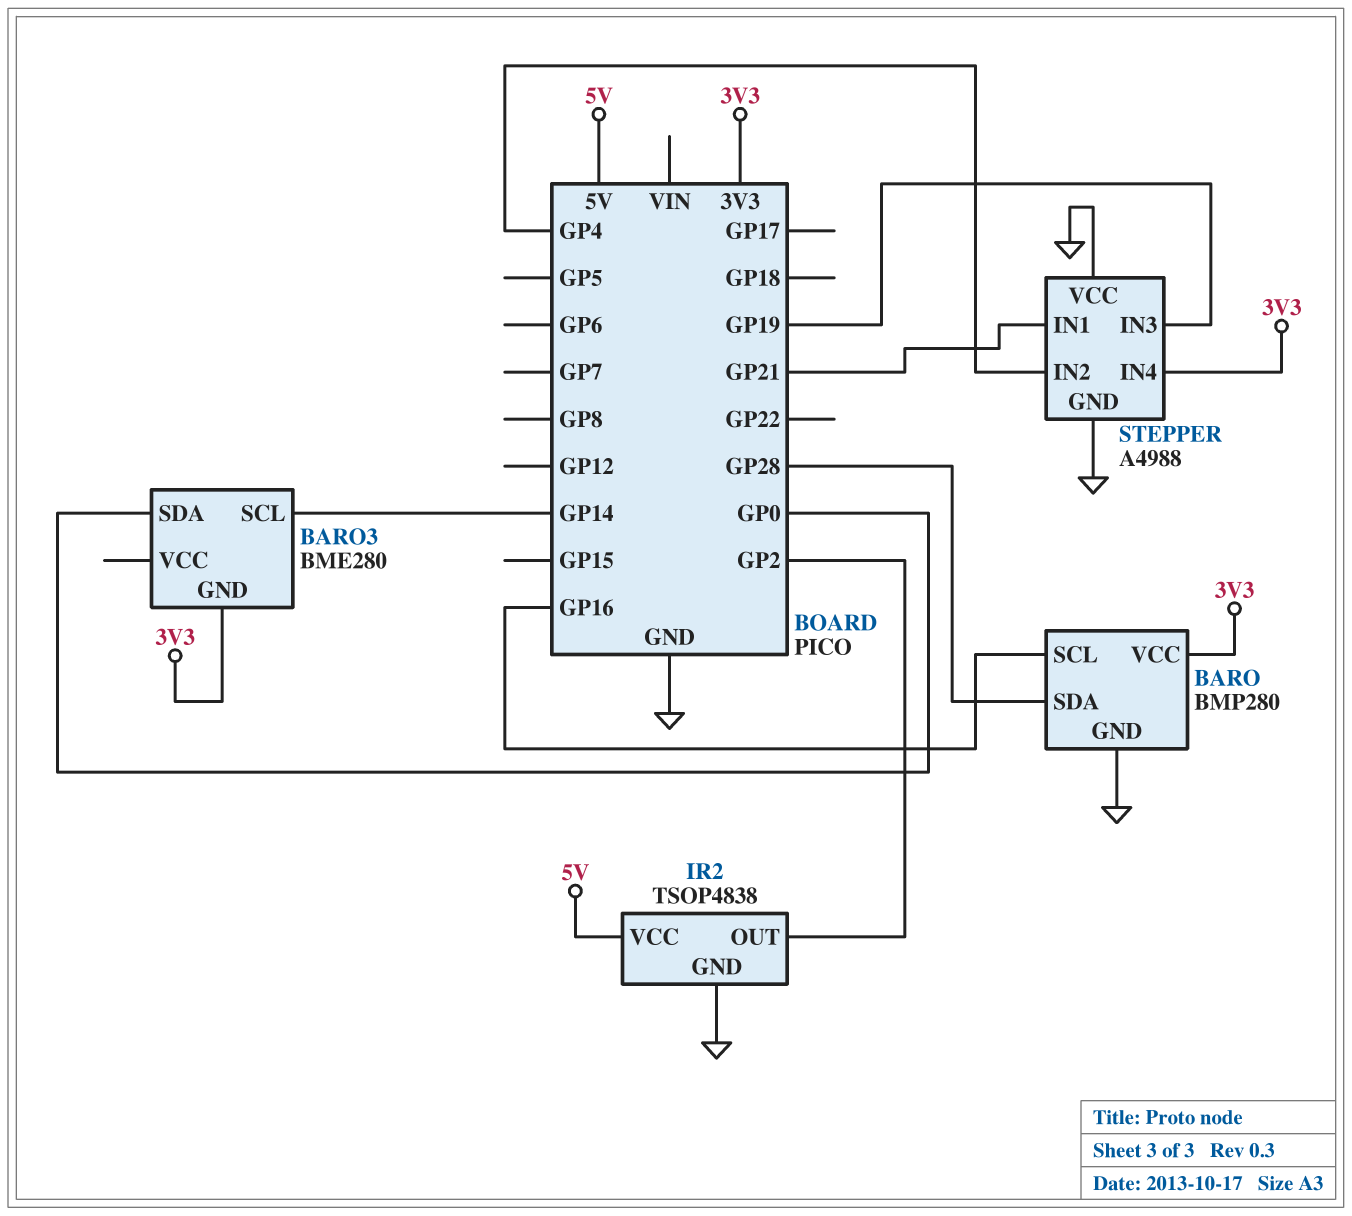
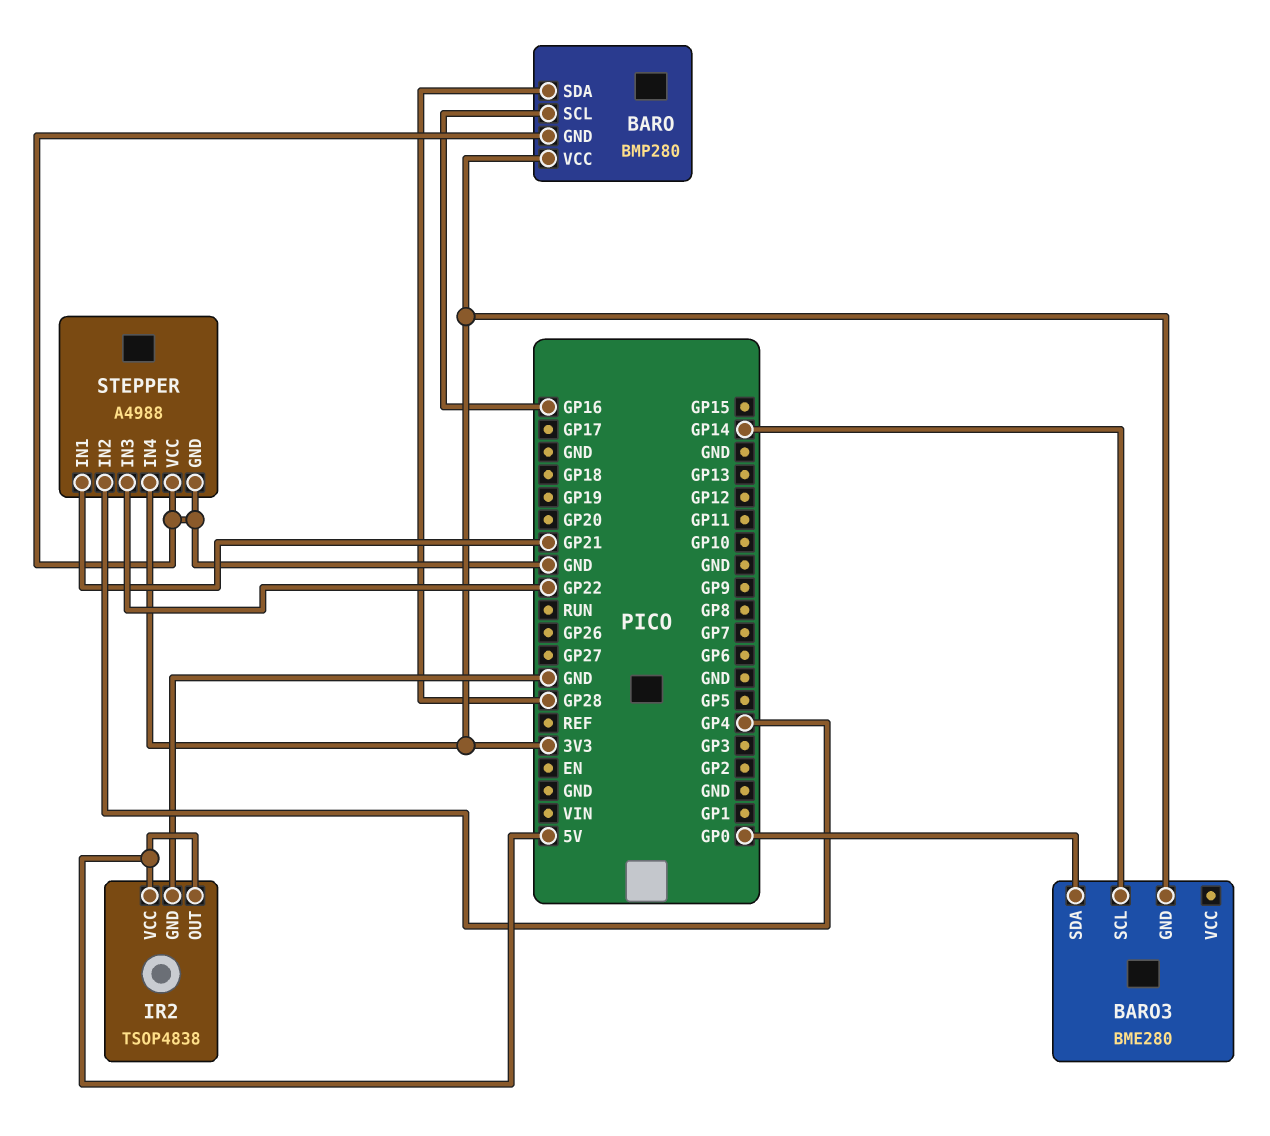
IR2 pin OUT: GP2 -> 5V
STEPPER pin IN3: GP19 -> GP22

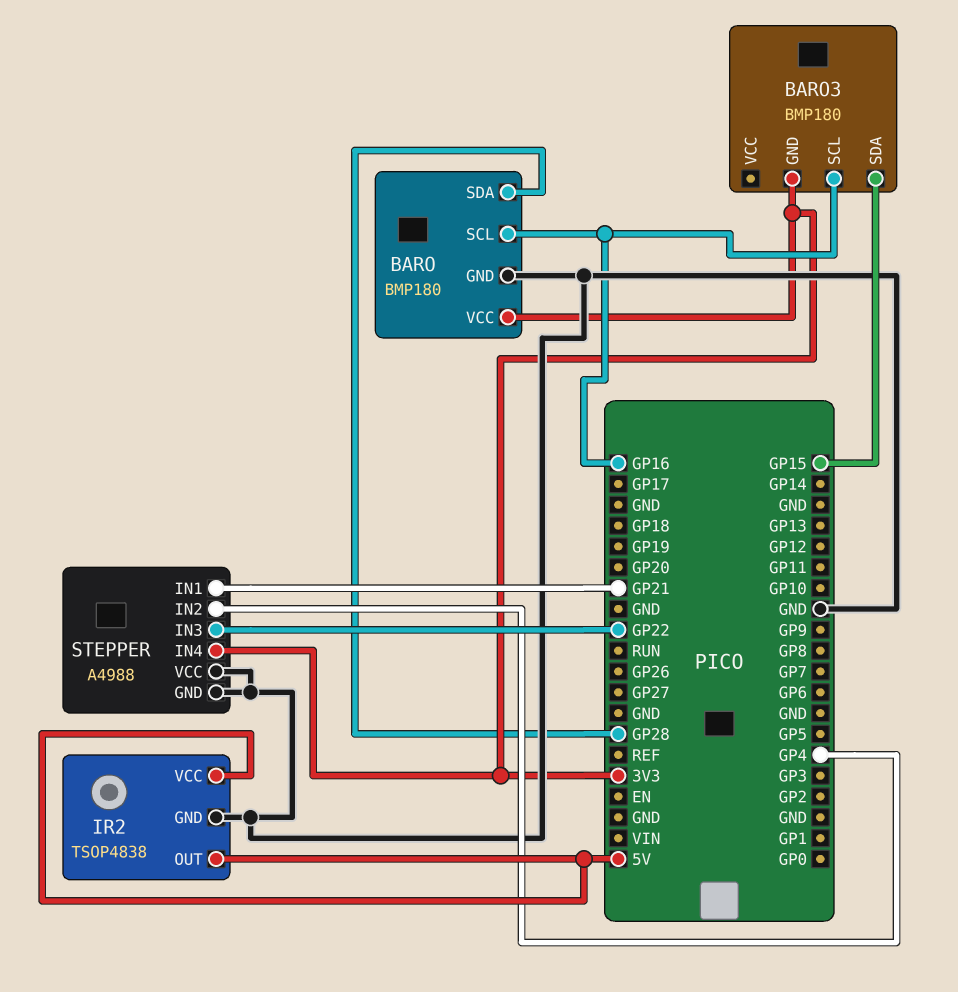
BARO: BMP280 -> BMP180
BARO3: BME280 -> BMP180
BARO3 pin SCL: GP14 -> GP16
BARO3 pin SDA: GP0 -> GP15

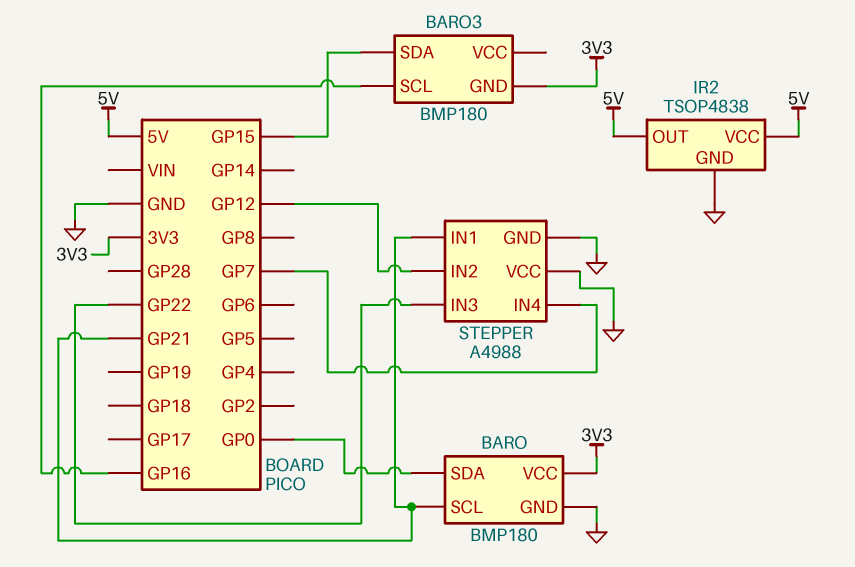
BARO pin SCL: GP16 -> GP21
BARO pin SDA: GP28 -> GP0
STEPPER pin IN2: GP4 -> GP12
STEPPER pin IN4: 3V3 -> GP7

